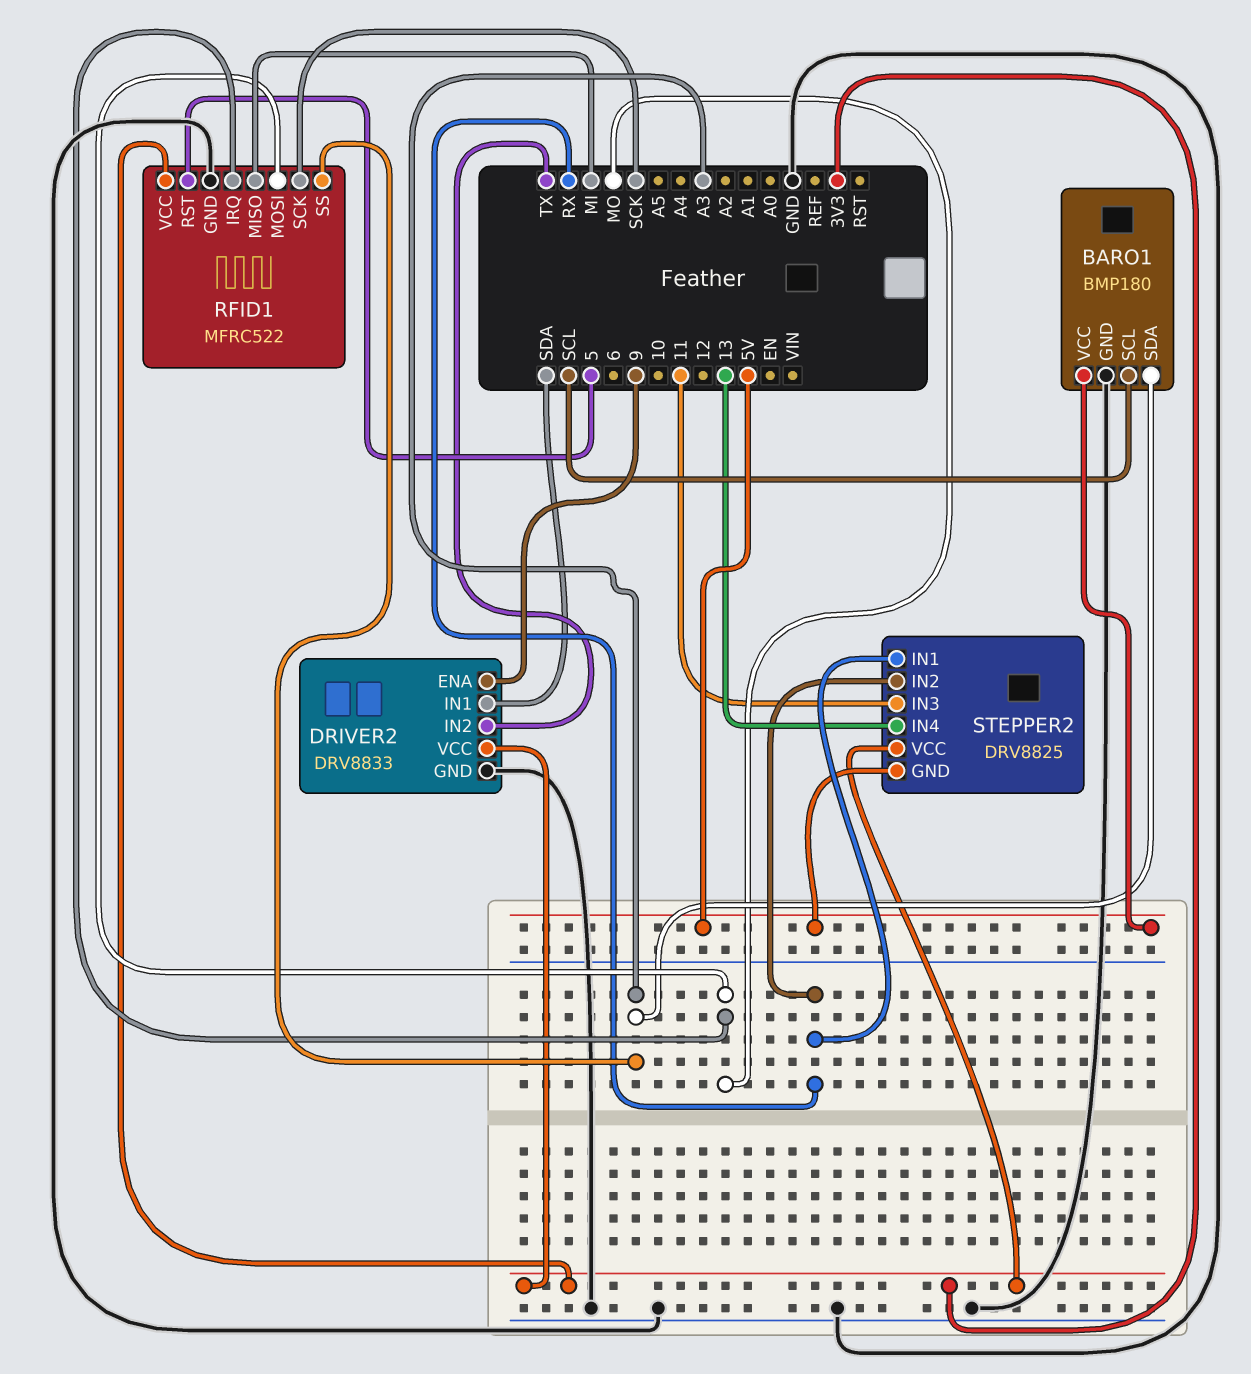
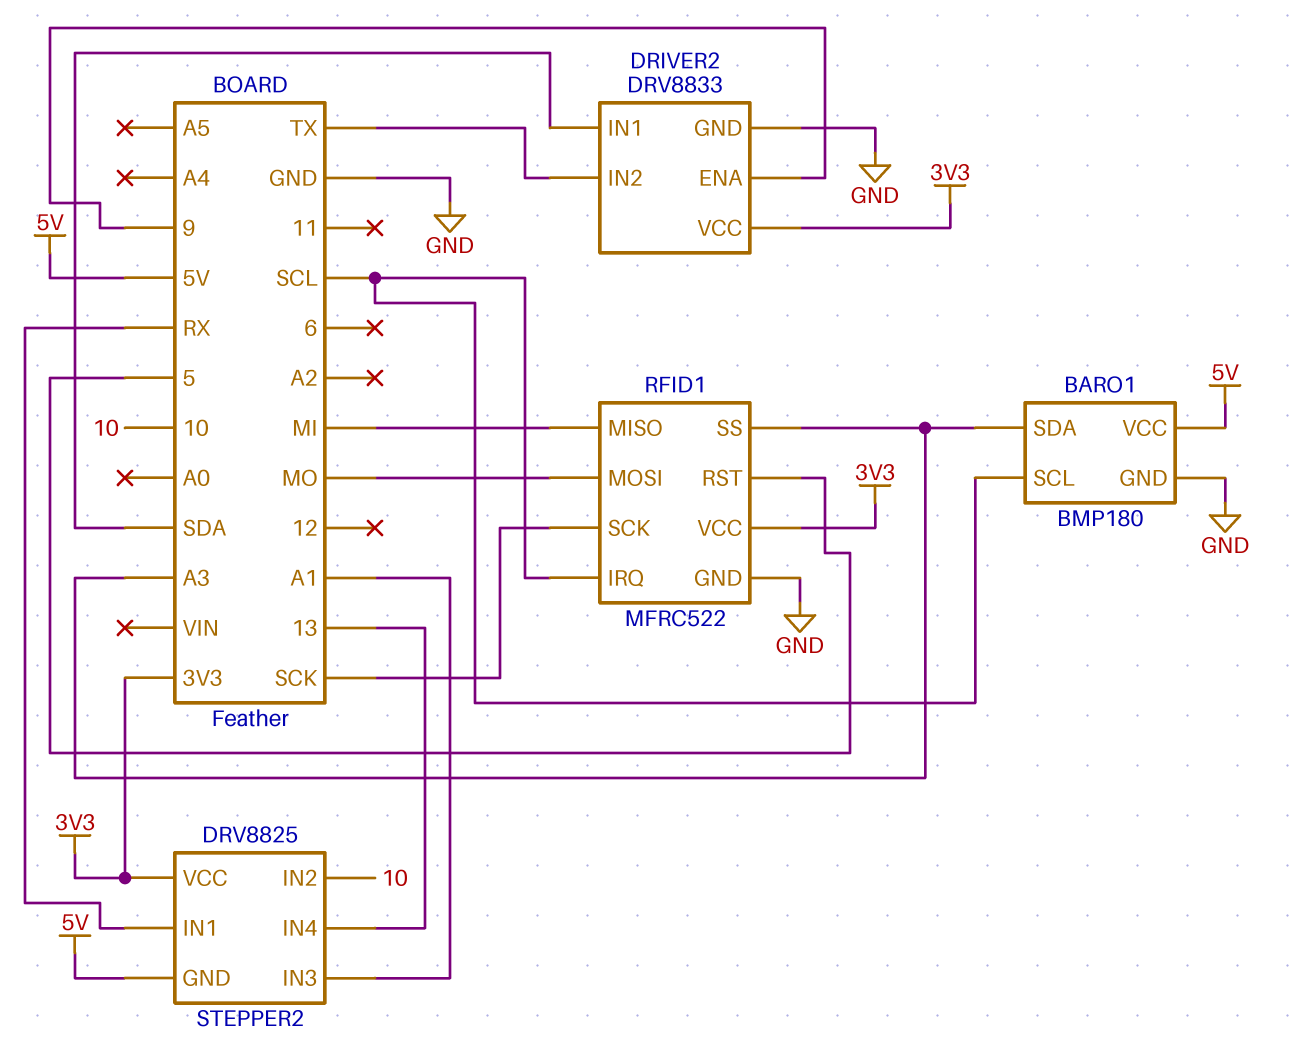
RFID1 pin IRQ: MO -> SCL
STEPPER2 pin IN2: RX -> 10
STEPPER2 pin IN3: 11 -> A1

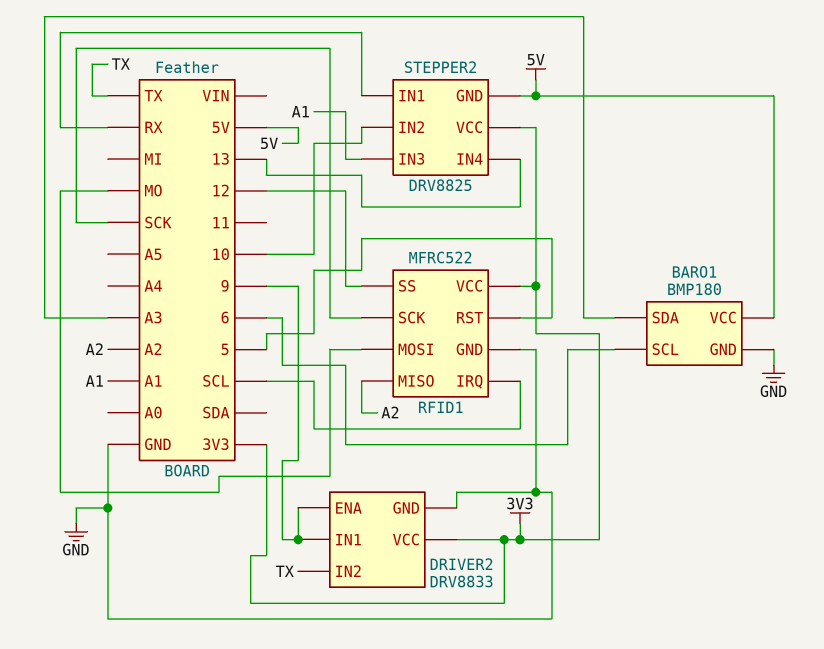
BARO1 pin SCL: SCL -> 6
DRIVER2 pin IN1: SDA -> 9
RFID1 pin MISO: MI -> A2
RFID1 pin SS: A3 -> 12

